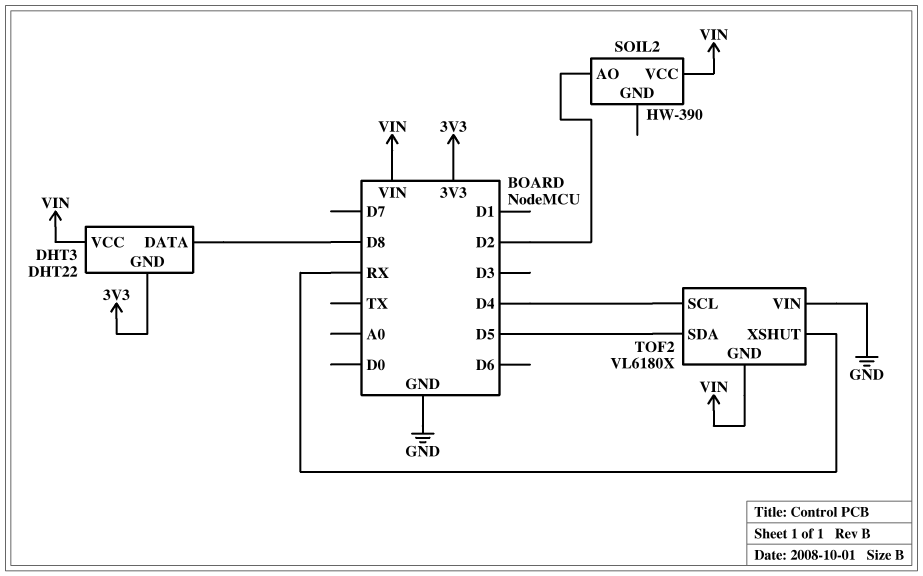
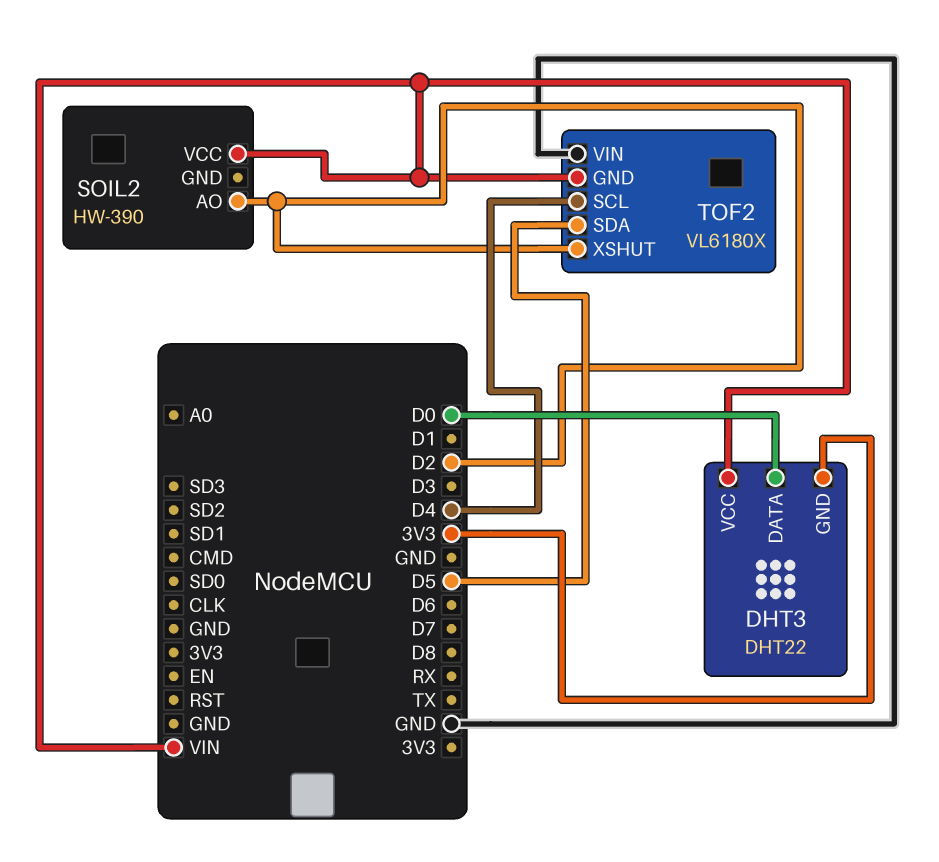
DHT3 pin DATA: D8 -> D0
TOF2 pin XSHUT: RX -> D2

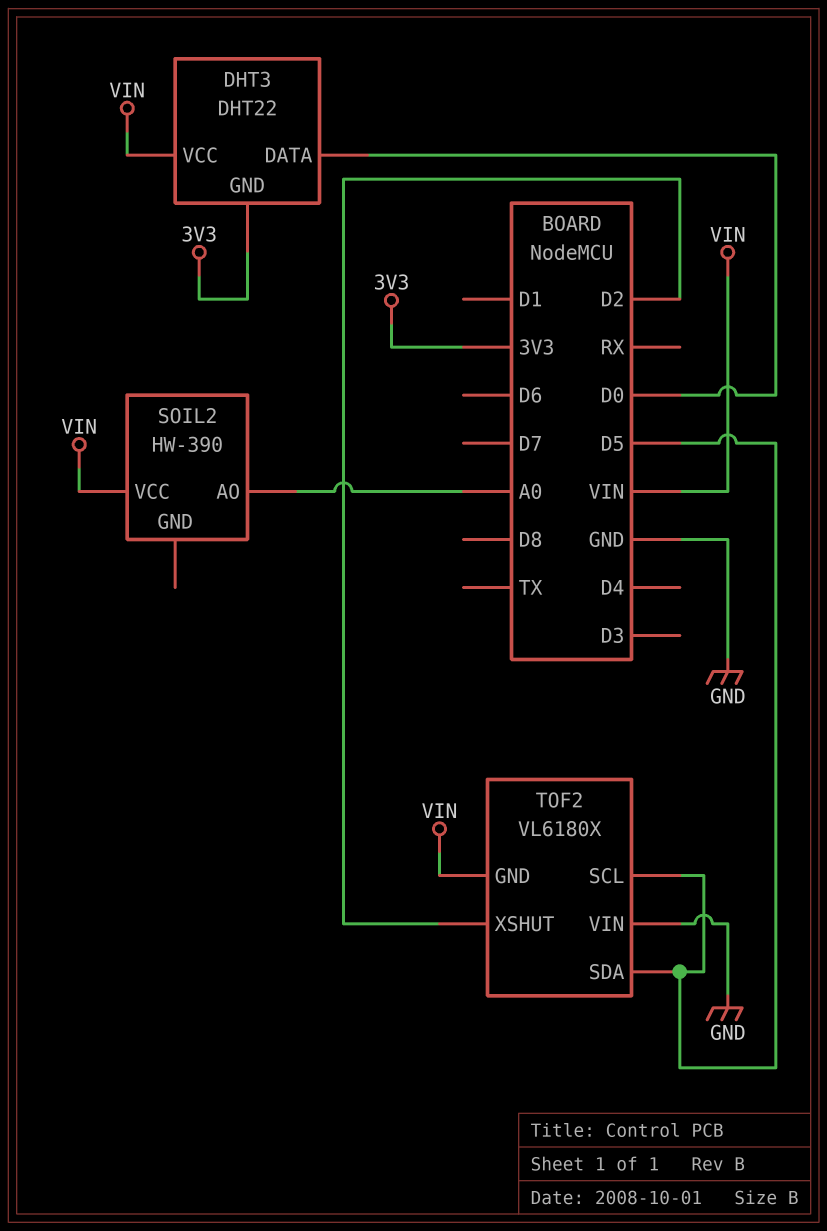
SOIL2 pin AO: D2 -> A0
TOF2 pin SCL: D4 -> D5

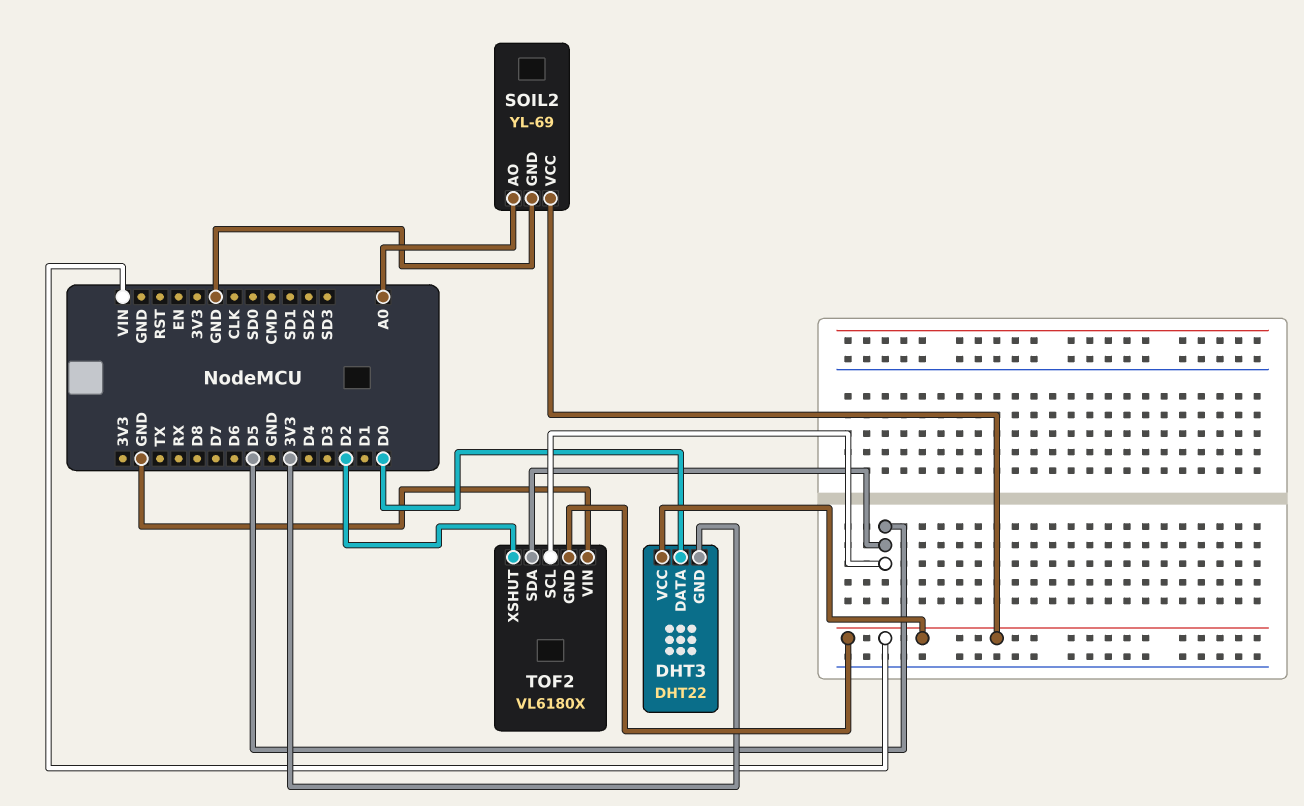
SOIL2: HW-390 -> YL-69
SOIL2 pin GND: none -> GND

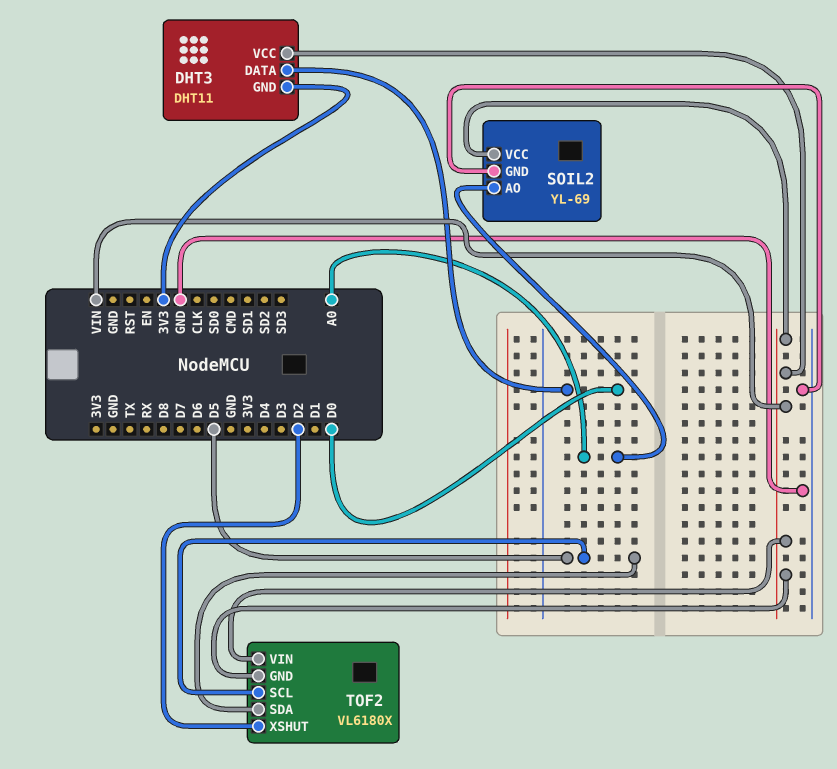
DHT3: DHT22 -> DHT11
TOF2 pin VIN: GND -> VIN

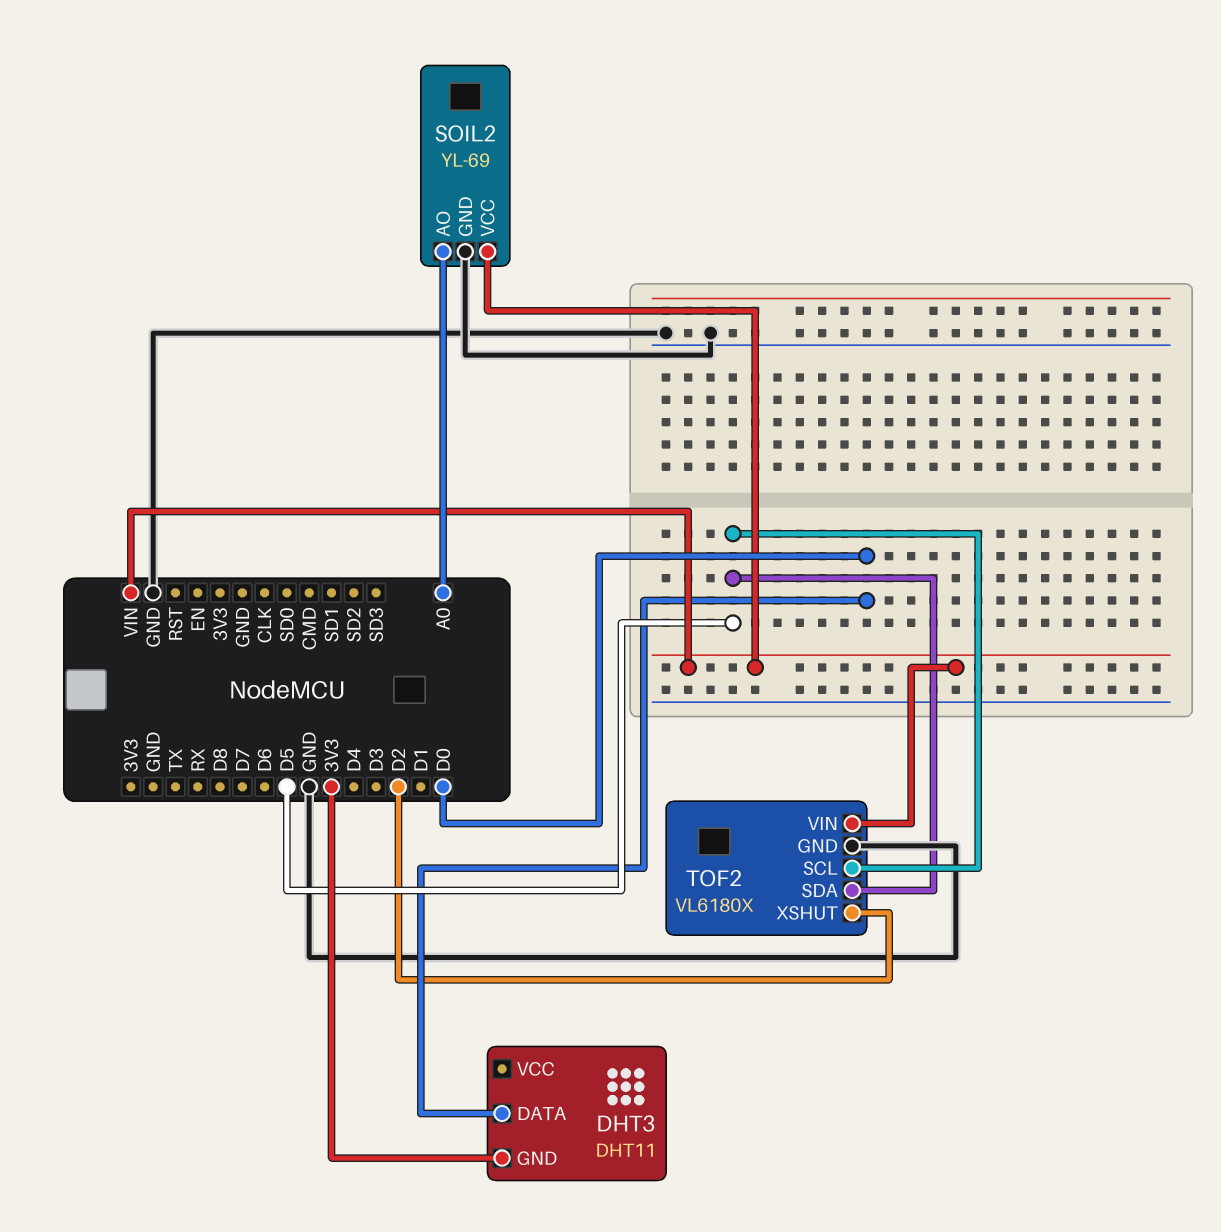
DHT3 pin VCC: VIN -> none
TOF2 pin GND: VIN -> GND

